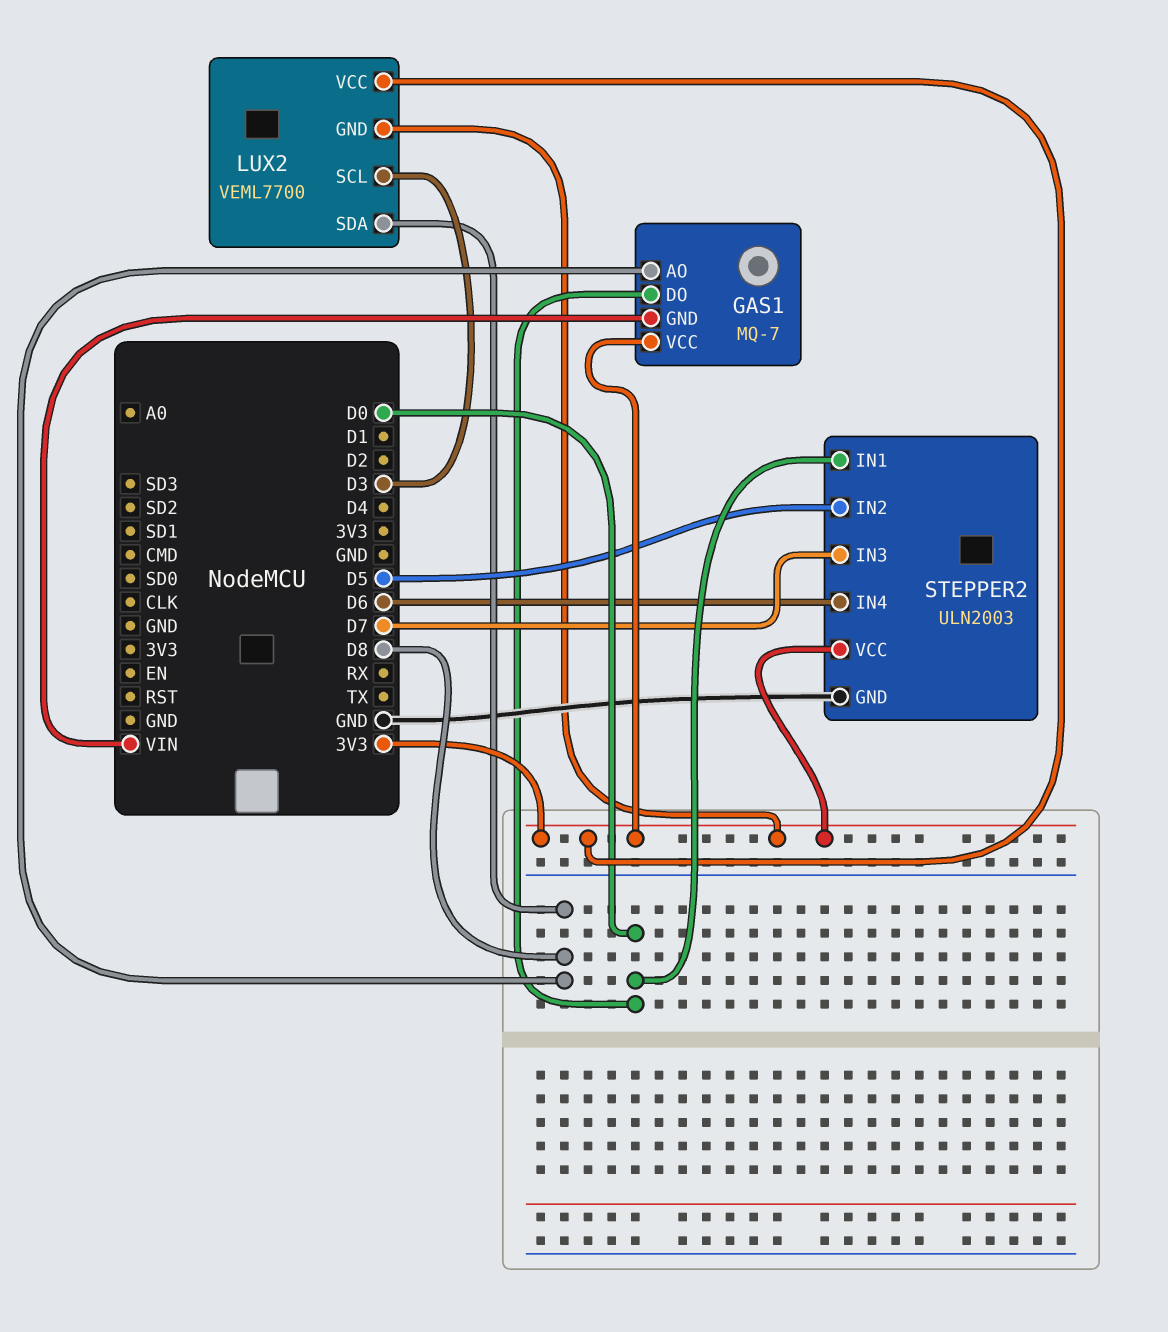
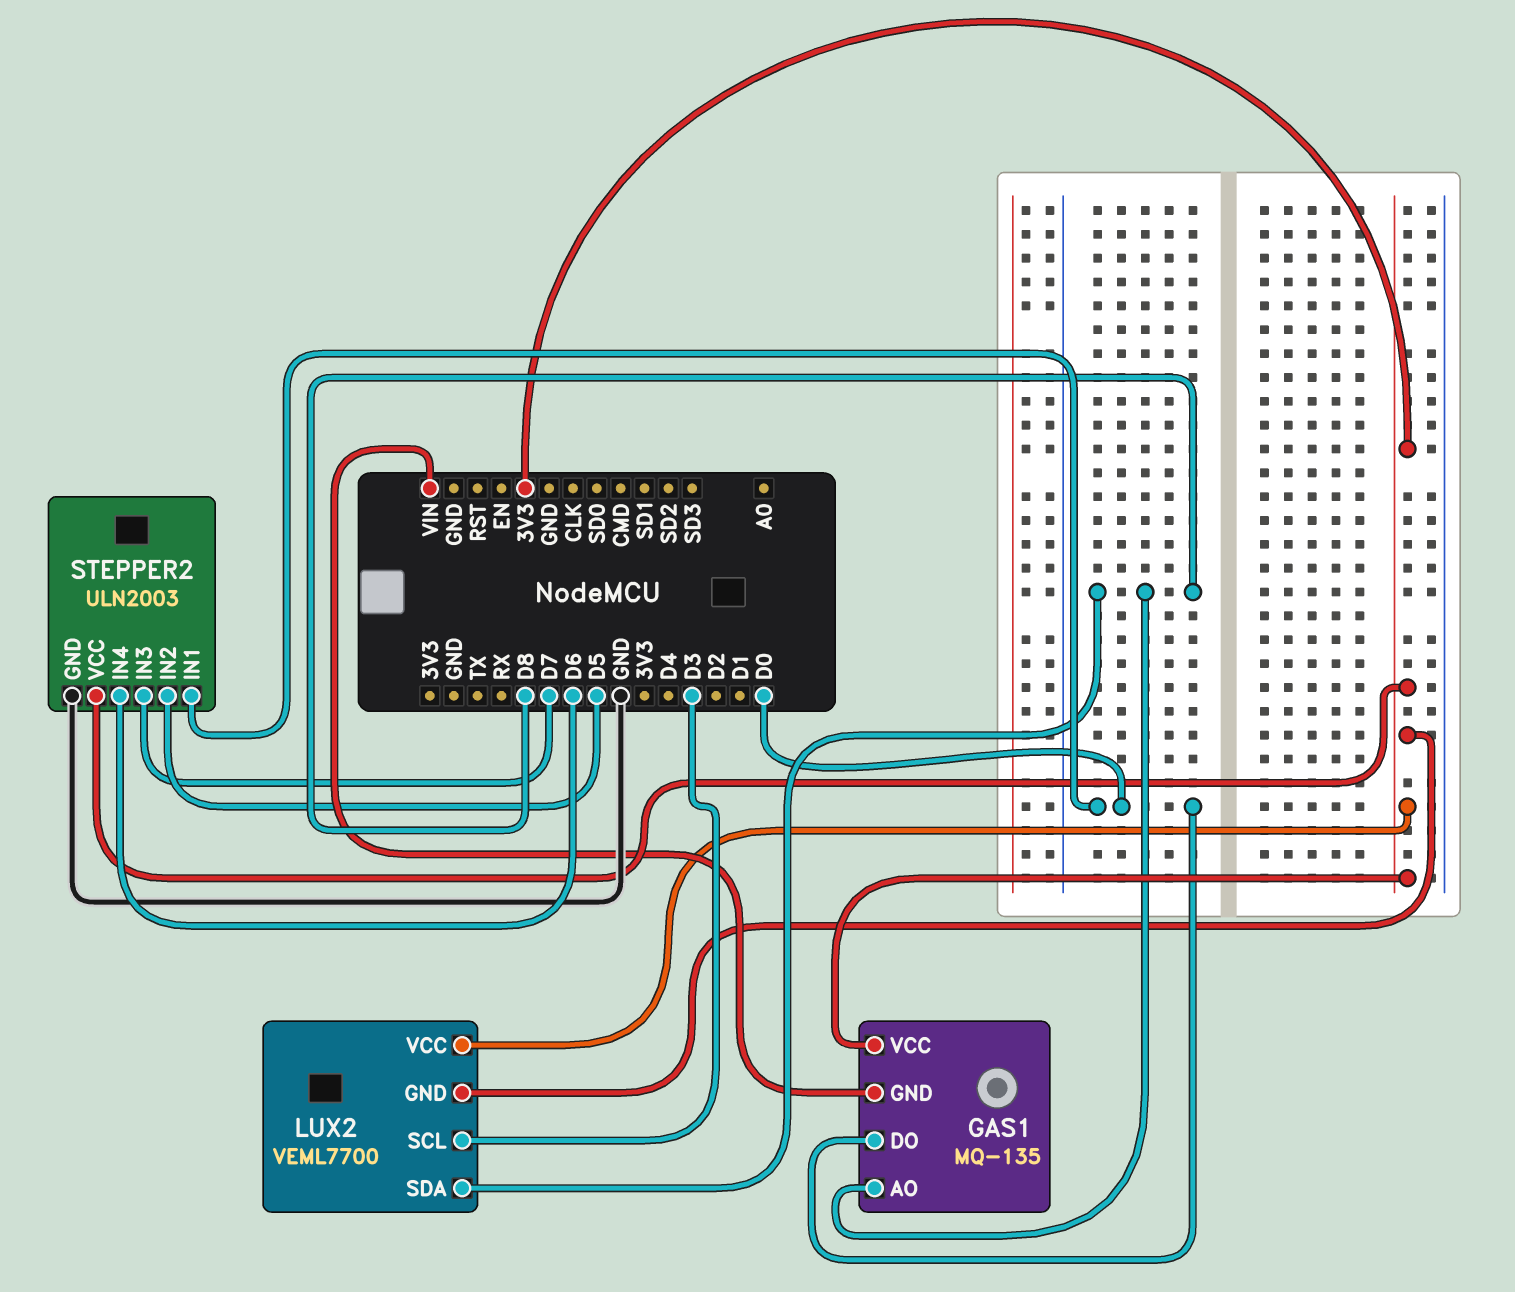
GAS1: MQ-7 -> MQ-135

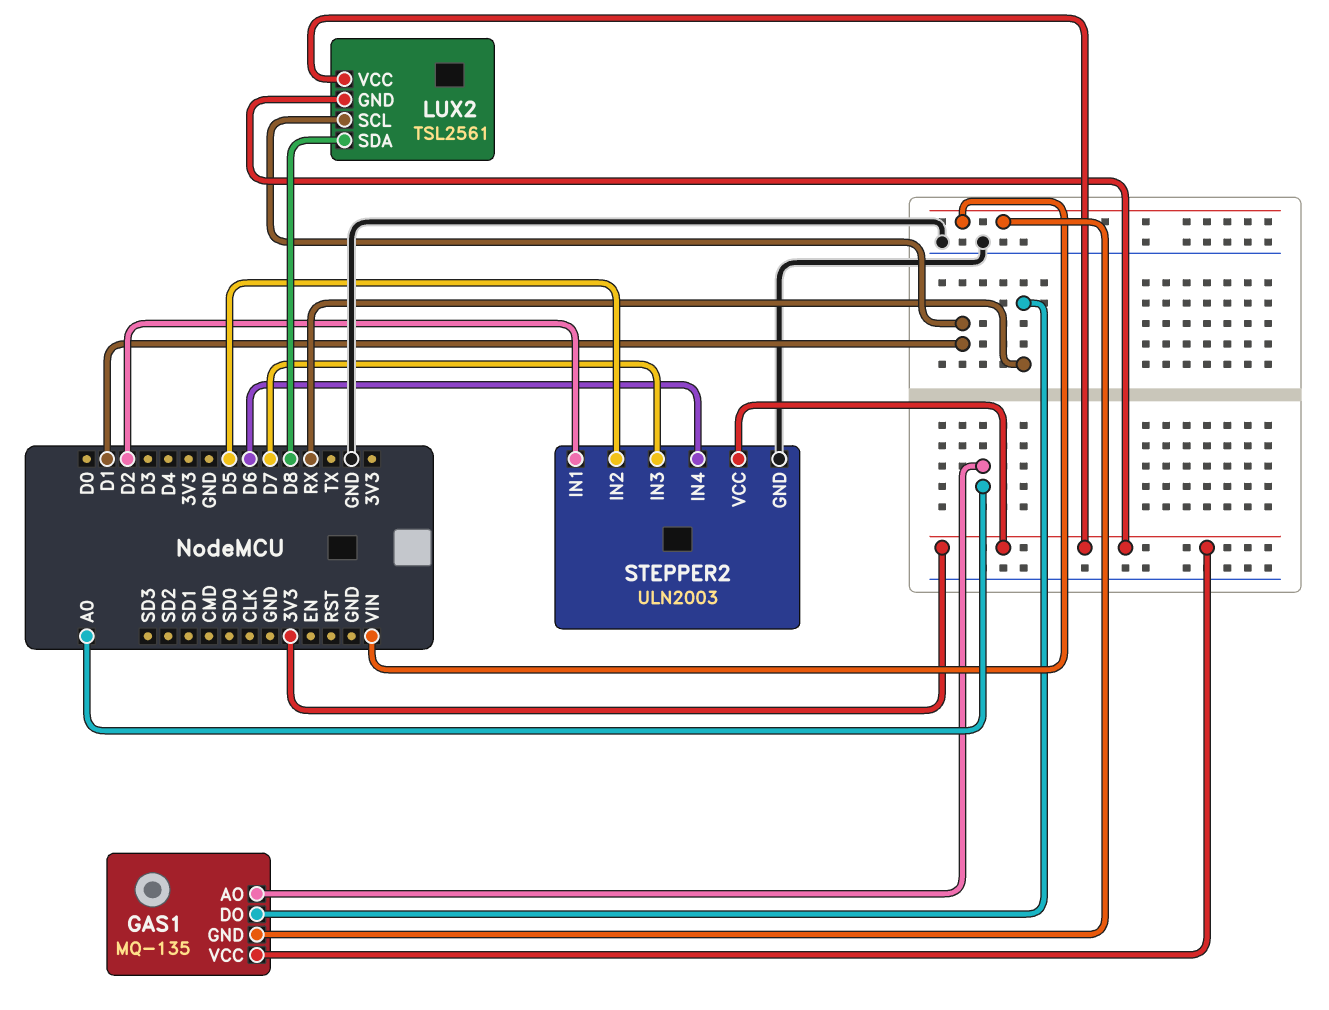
GAS1 pin AO: D8 -> A0
GAS1 pin DO: D0 -> RX
LUX2: VEML7700 -> TSL2561
LUX2 pin SCL: D3 -> D1
STEPPER2 pin IN1: D0 -> D2

